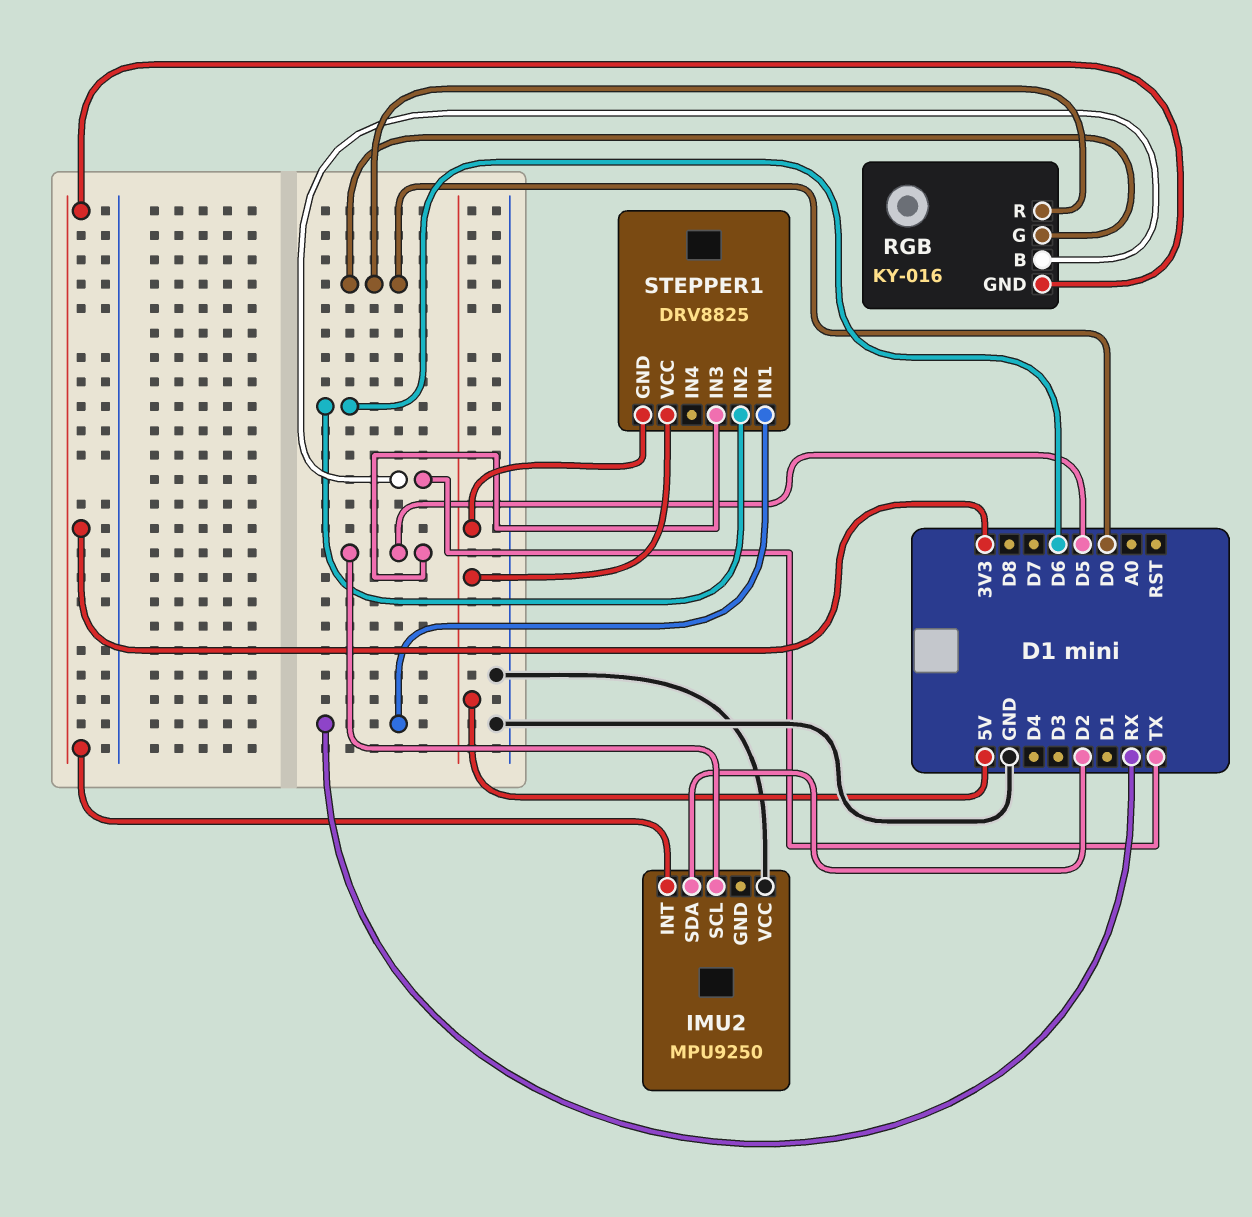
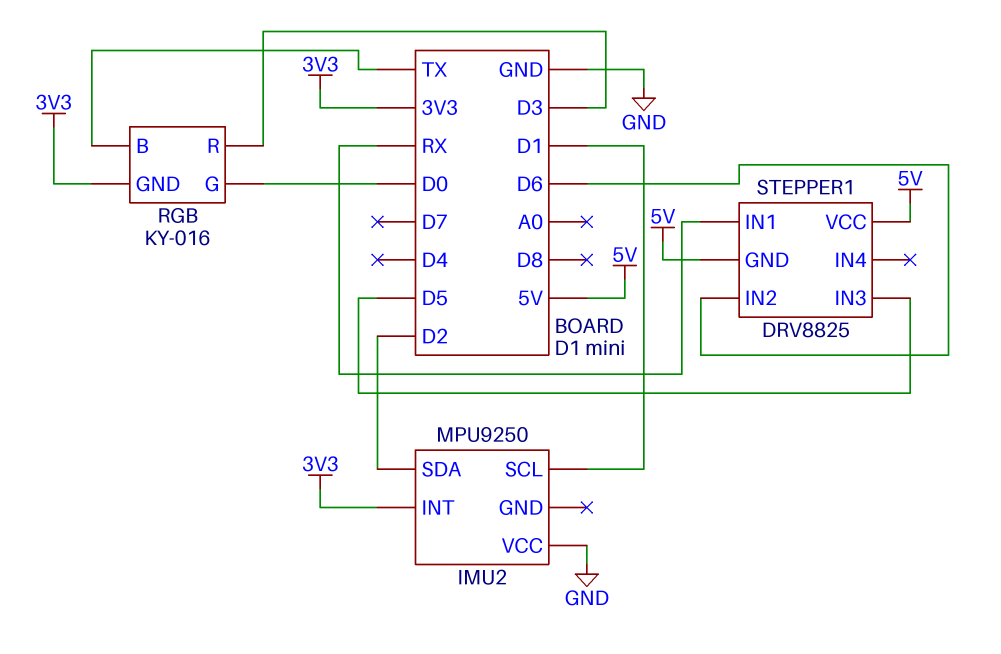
IMU2 pin SCL: D5 -> D1
RGB pin R: D0 -> D3

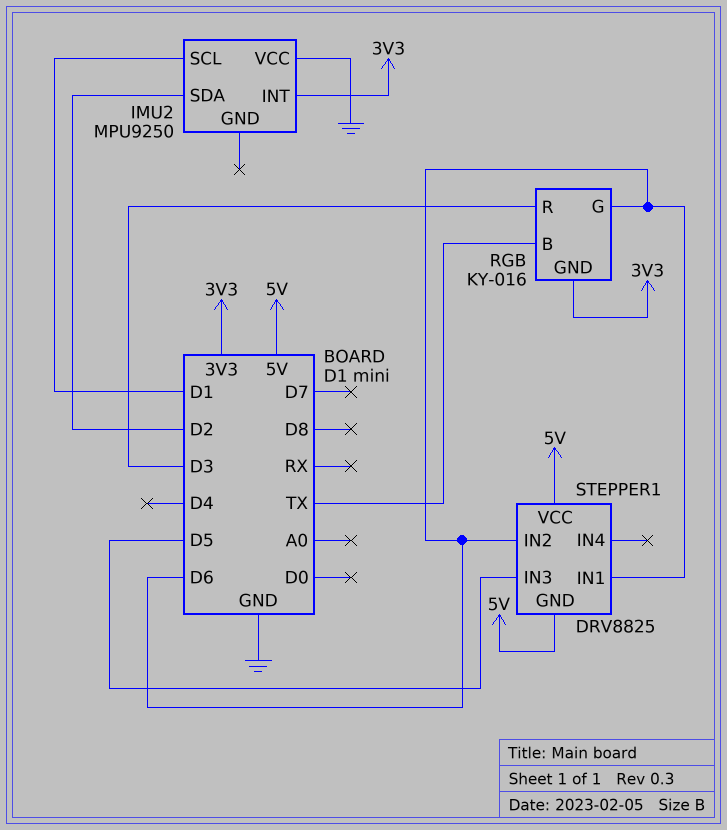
RGB pin G: D0 -> D6
STEPPER1 pin IN1: RX -> D6

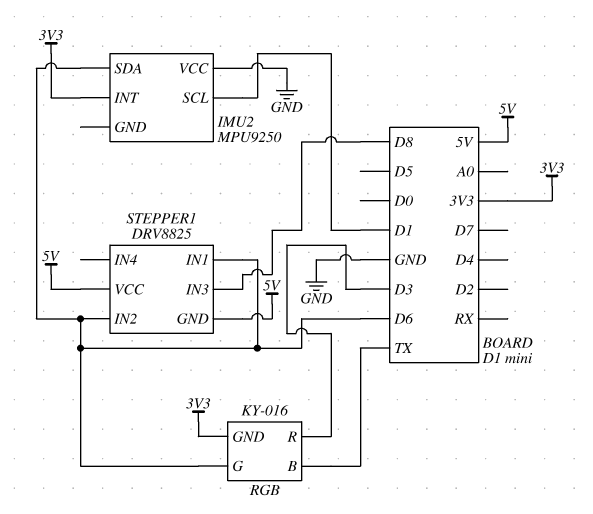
IMU2 pin SDA: D2 -> D6
STEPPER1 pin IN3: D5 -> D8

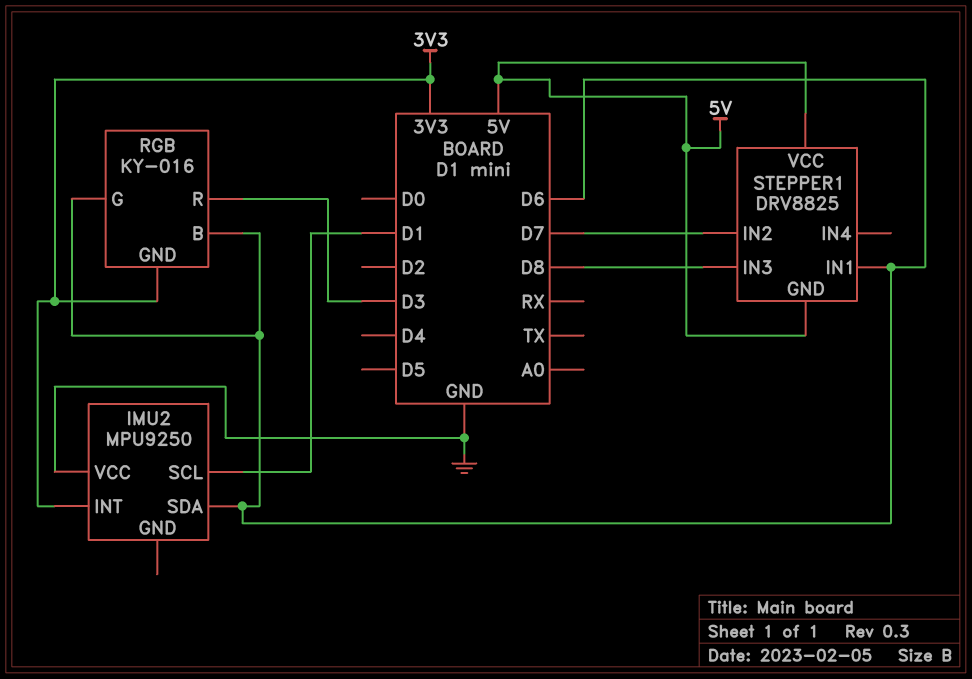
RGB pin B: TX -> D6
STEPPER1 pin IN2: D6 -> D7

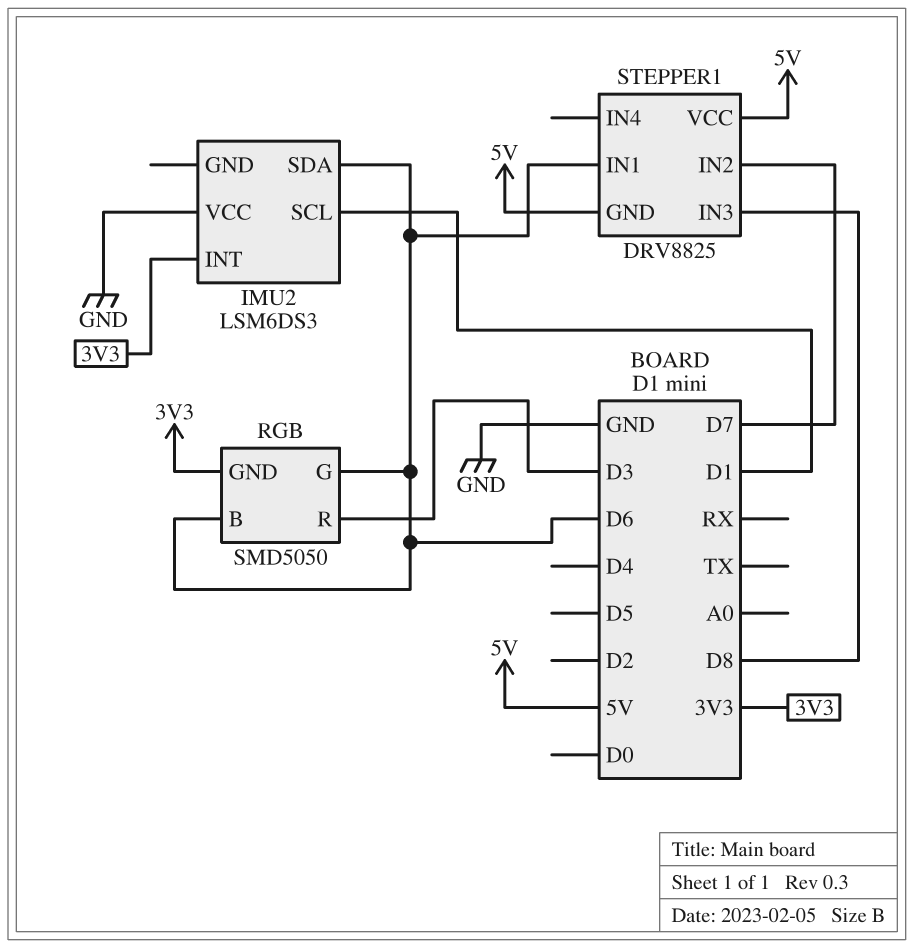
IMU2: MPU9250 -> LSM6DS3
RGB: KY-016 -> SMD5050

